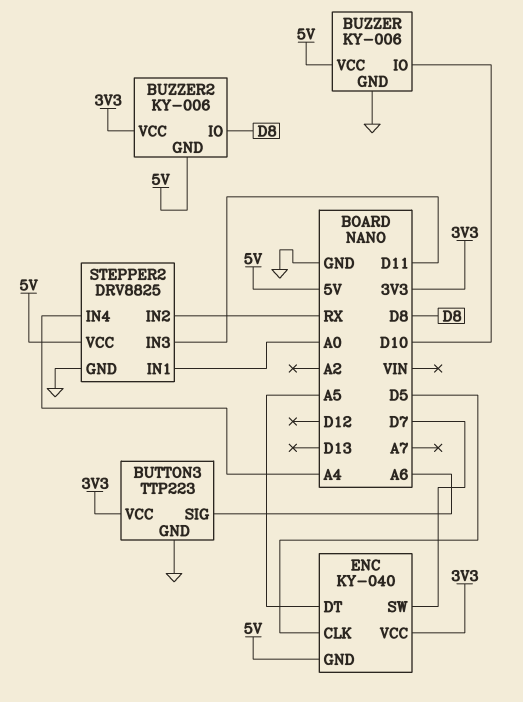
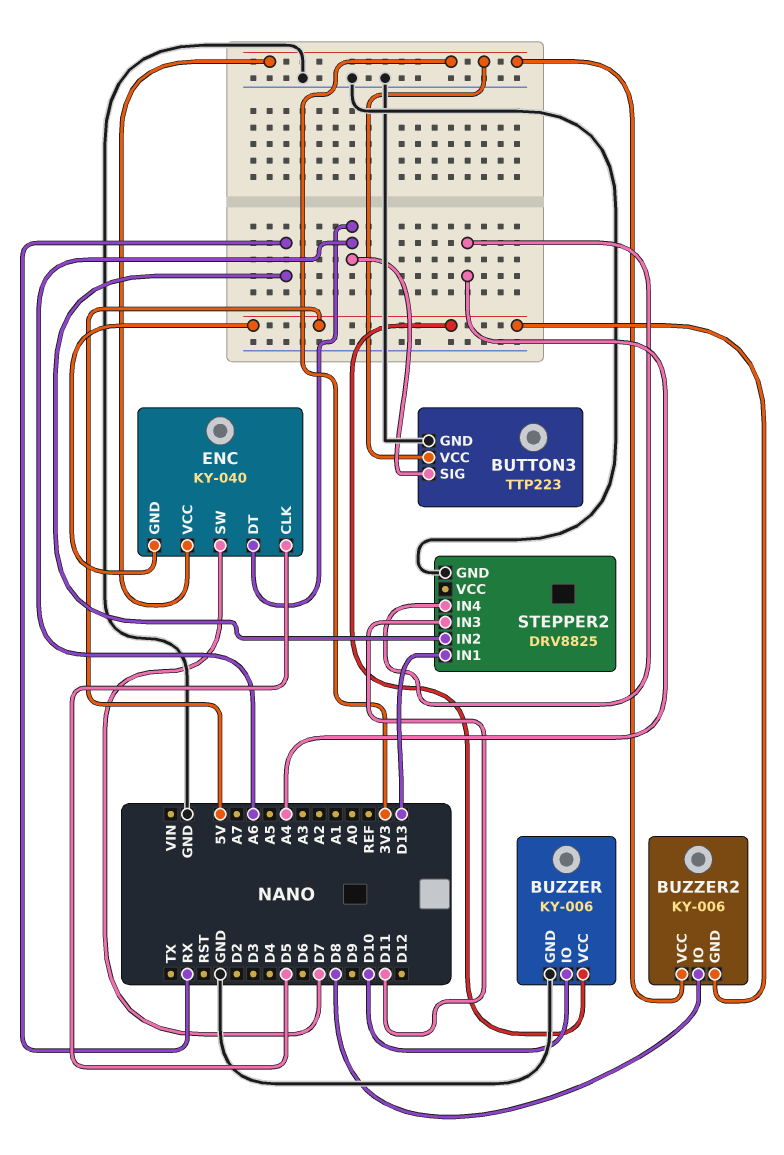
ENC pin DT: A5 -> A6
STEPPER2 pin IN1: A0 -> D13
STEPPER2 pin VCC: 5V -> none

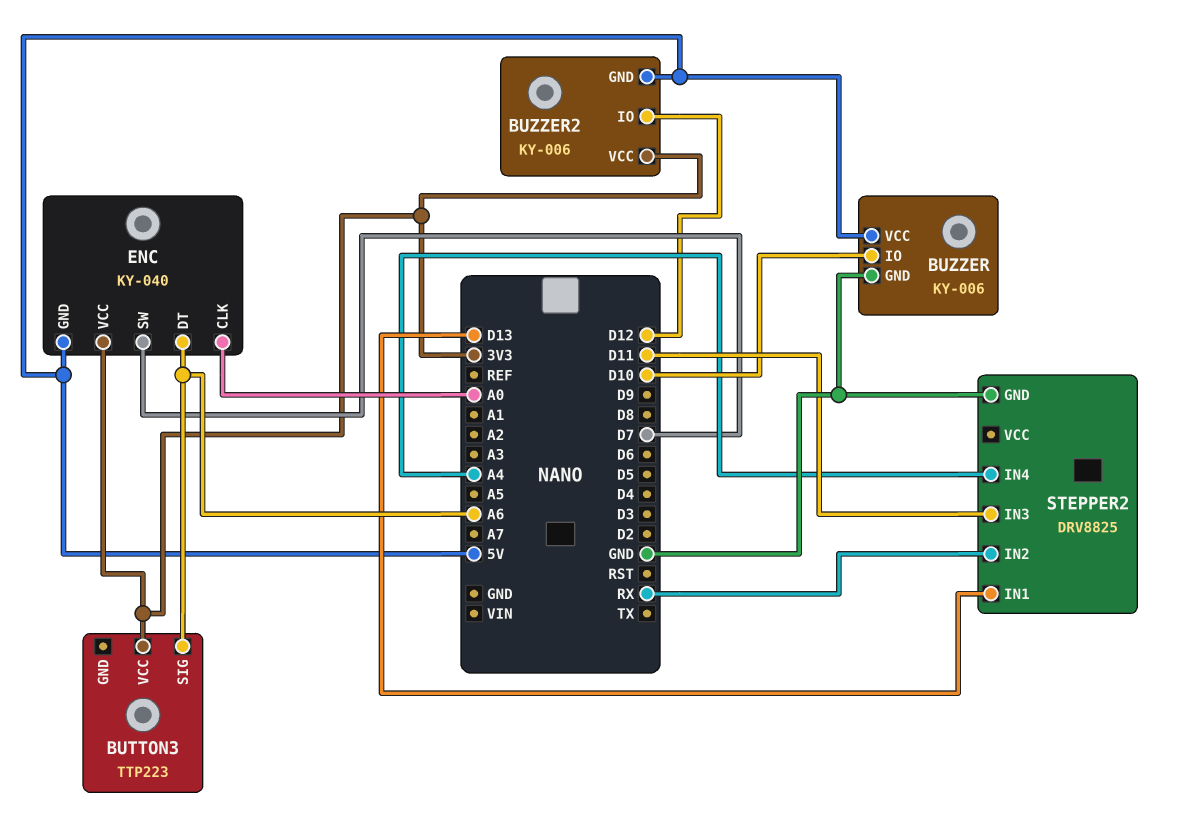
BUTTON3 pin GND: GND -> none
BUZZER2 pin IO: D8 -> D12
ENC pin CLK: D5 -> A0

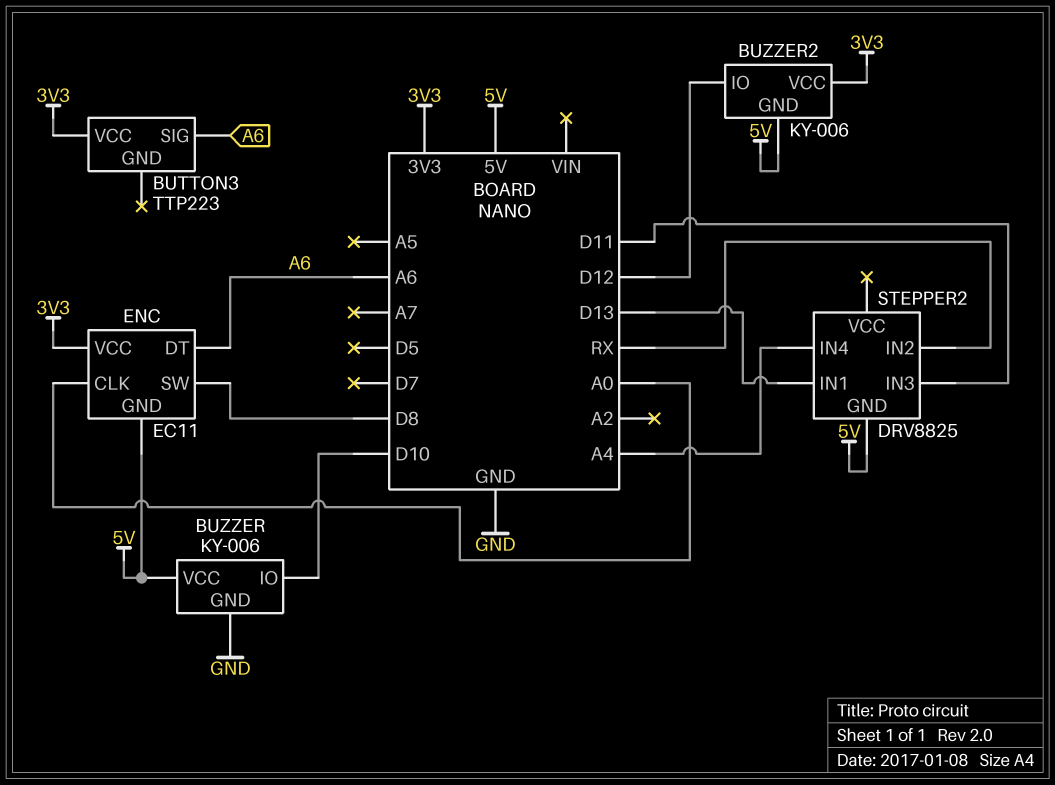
ENC: KY-040 -> EC11
ENC pin SW: D7 -> D8
STEPPER2 pin GND: GND -> 5V

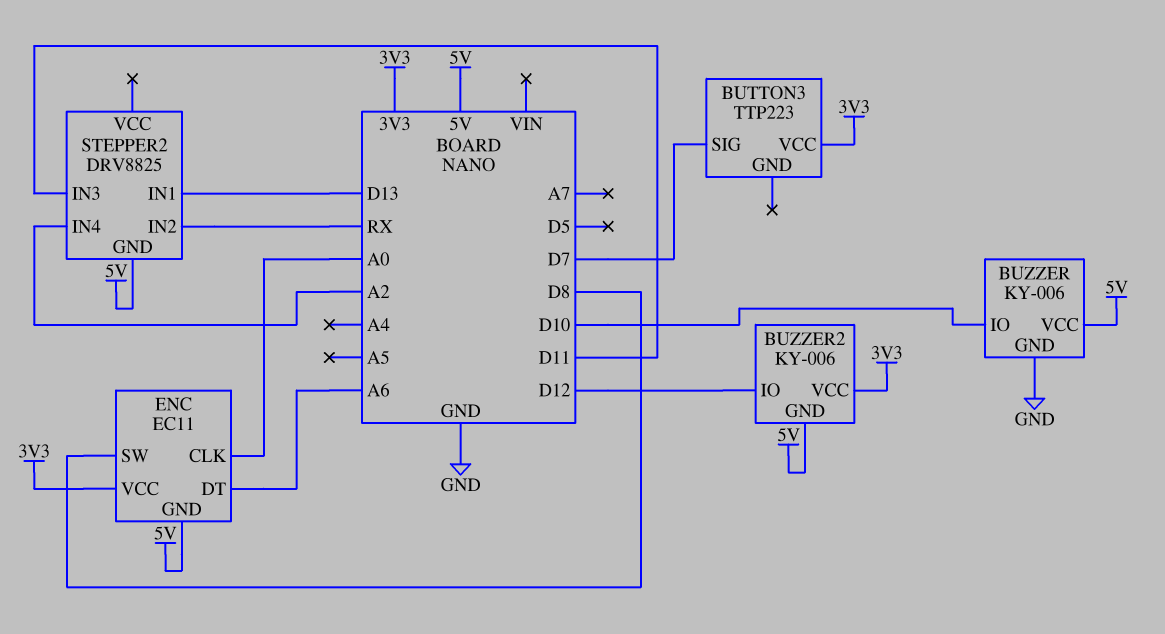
BUTTON3 pin SIG: A6 -> D7
STEPPER2 pin IN4: A4 -> A2

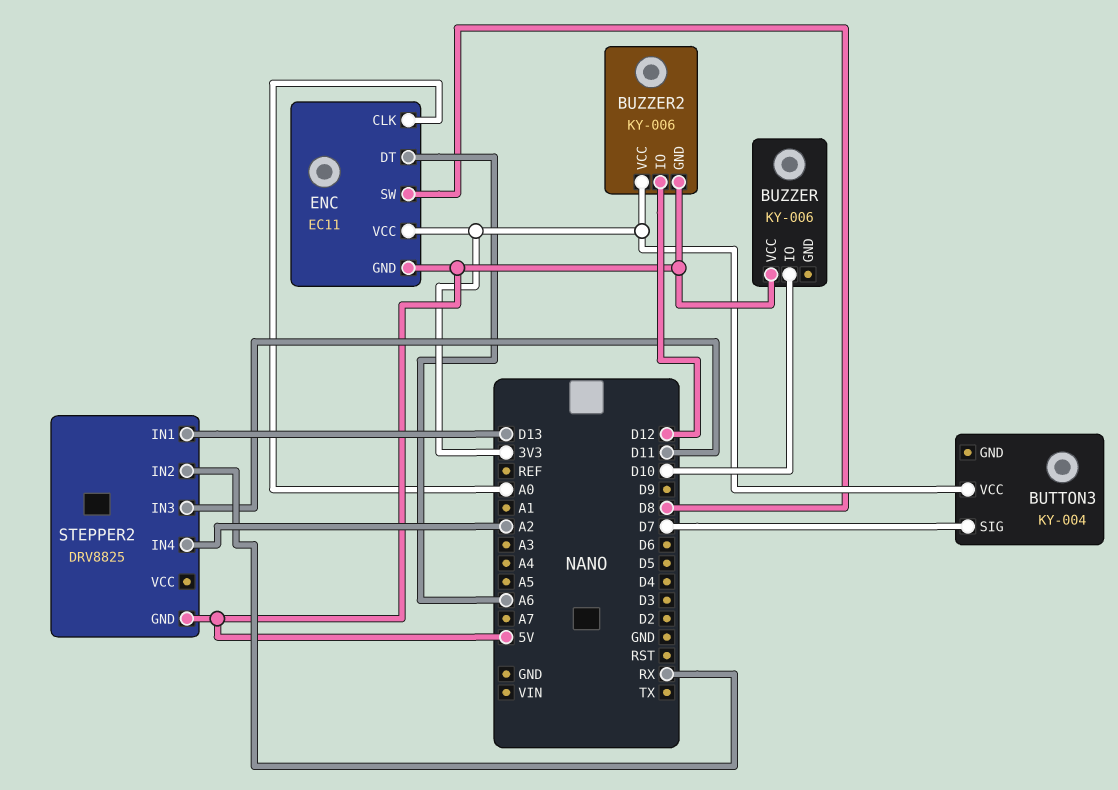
BUTTON3: TTP223 -> KY-004
BUZZER pin GND: GND -> none

